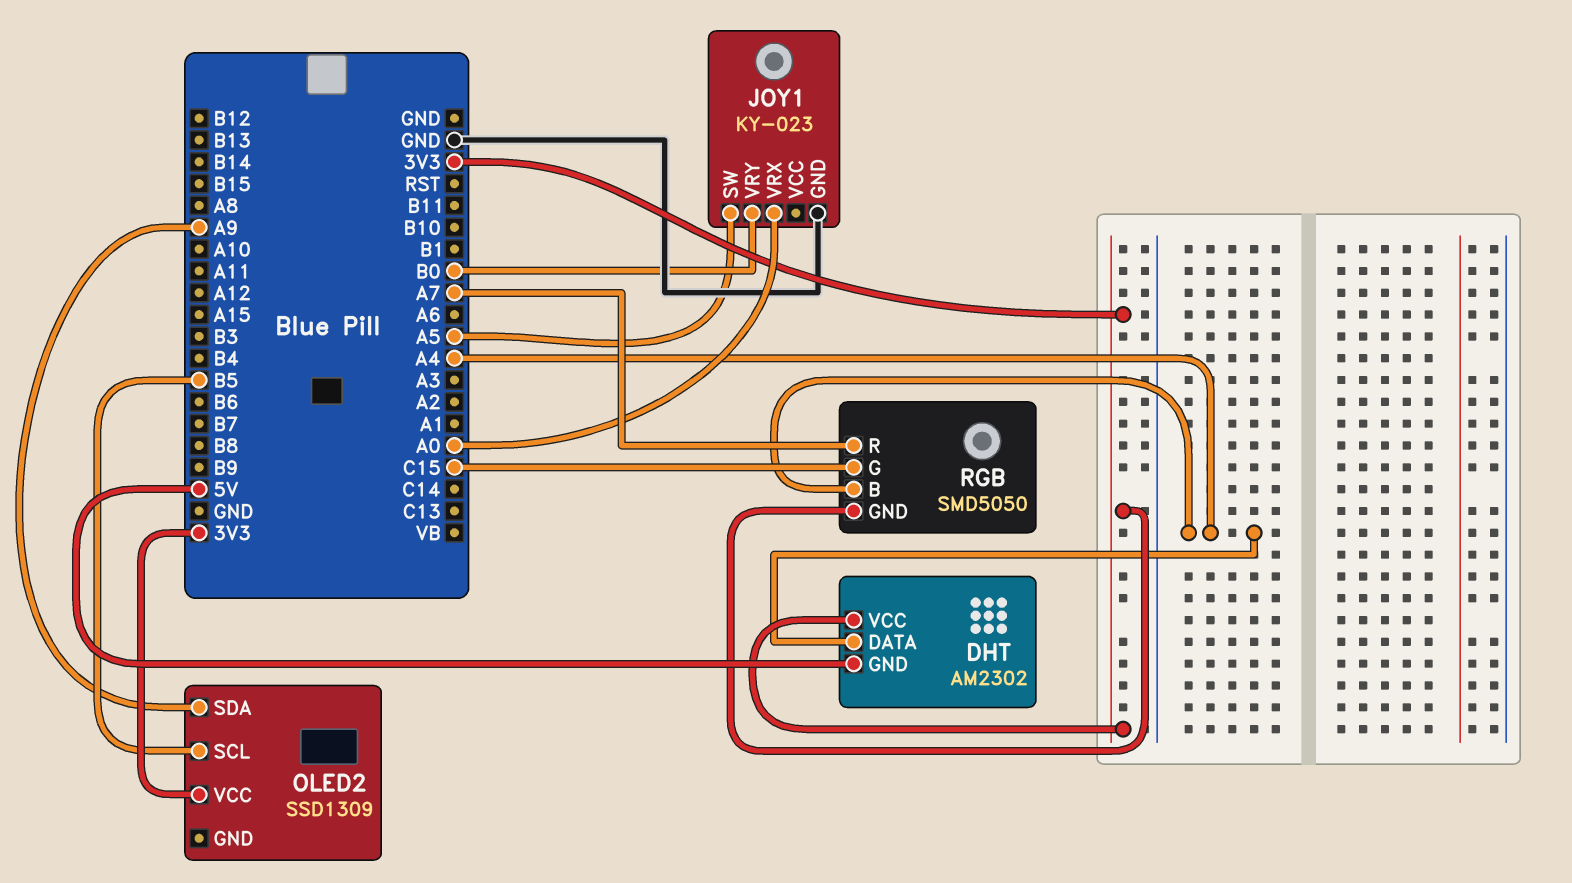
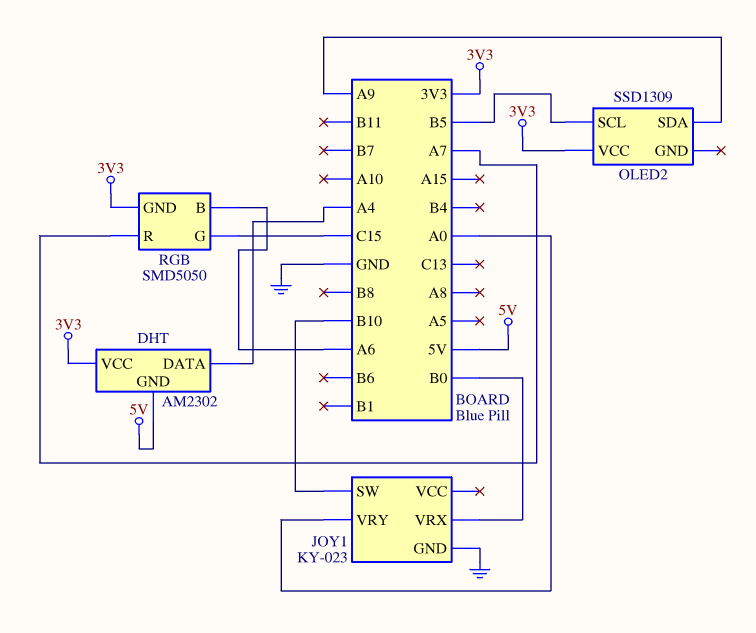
JOY1 pin SW: A5 -> B10
JOY1 pin VRX: A0 -> B0
JOY1 pin VRY: B0 -> A0
RGB pin B: A4 -> A6

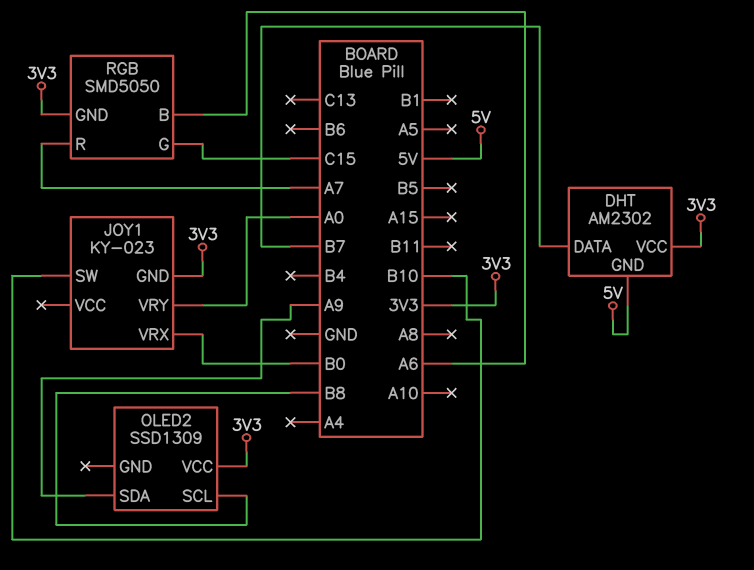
DHT pin DATA: A4 -> B7
JOY1 pin GND: GND -> 3V3
OLED2 pin SCL: B5 -> B8

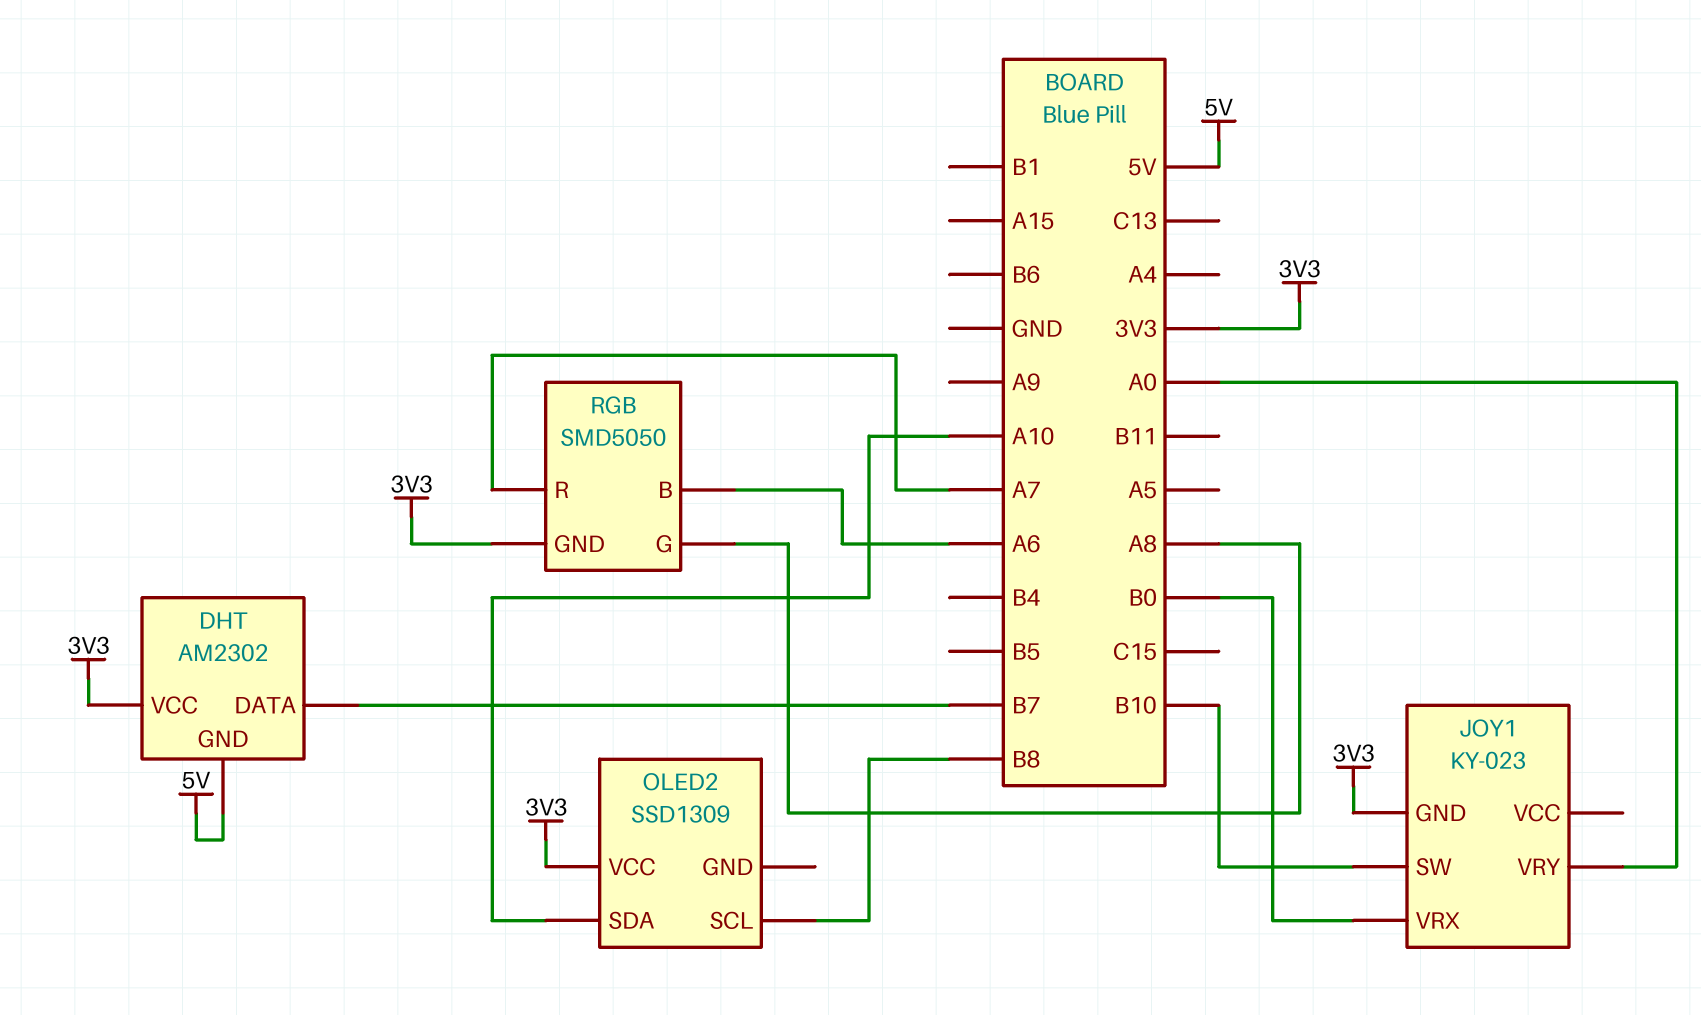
OLED2 pin SDA: A9 -> A10
RGB pin G: C15 -> A8

